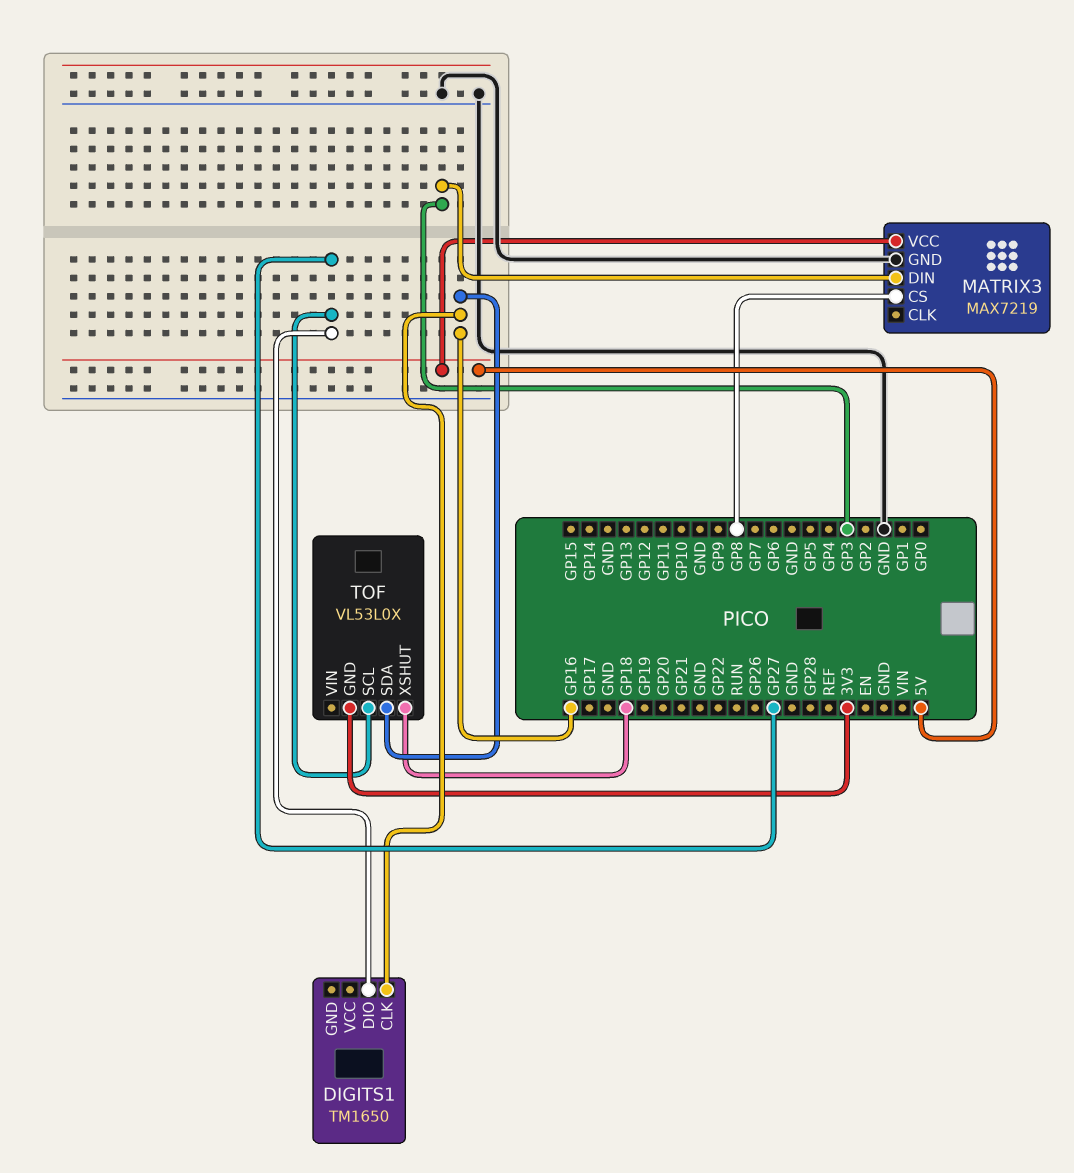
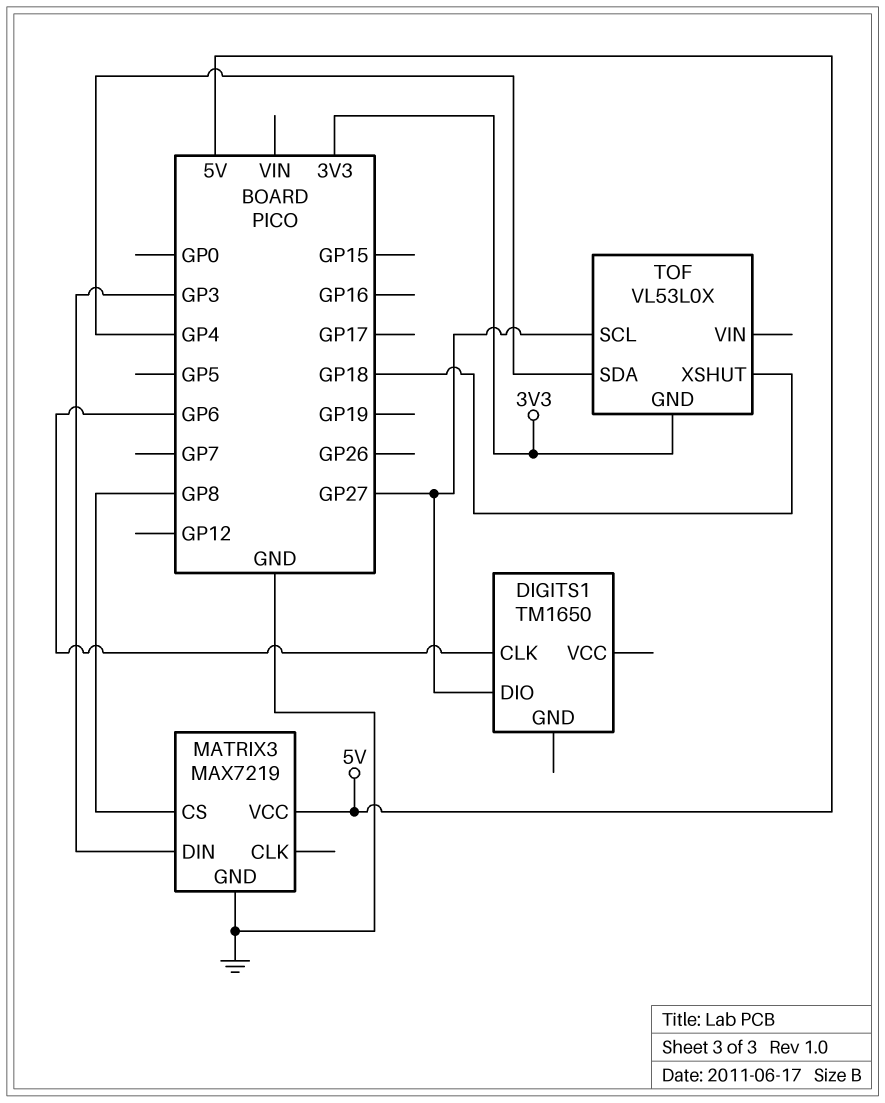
DIGITS1 pin CLK: GP16 -> GP6
TOF pin SDA: GP16 -> GP4

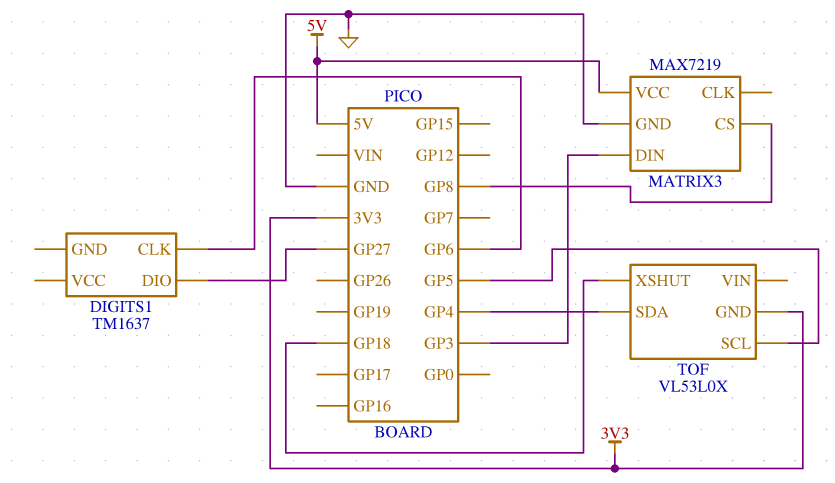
DIGITS1: TM1650 -> TM1637
TOF pin SCL: GP27 -> GP5

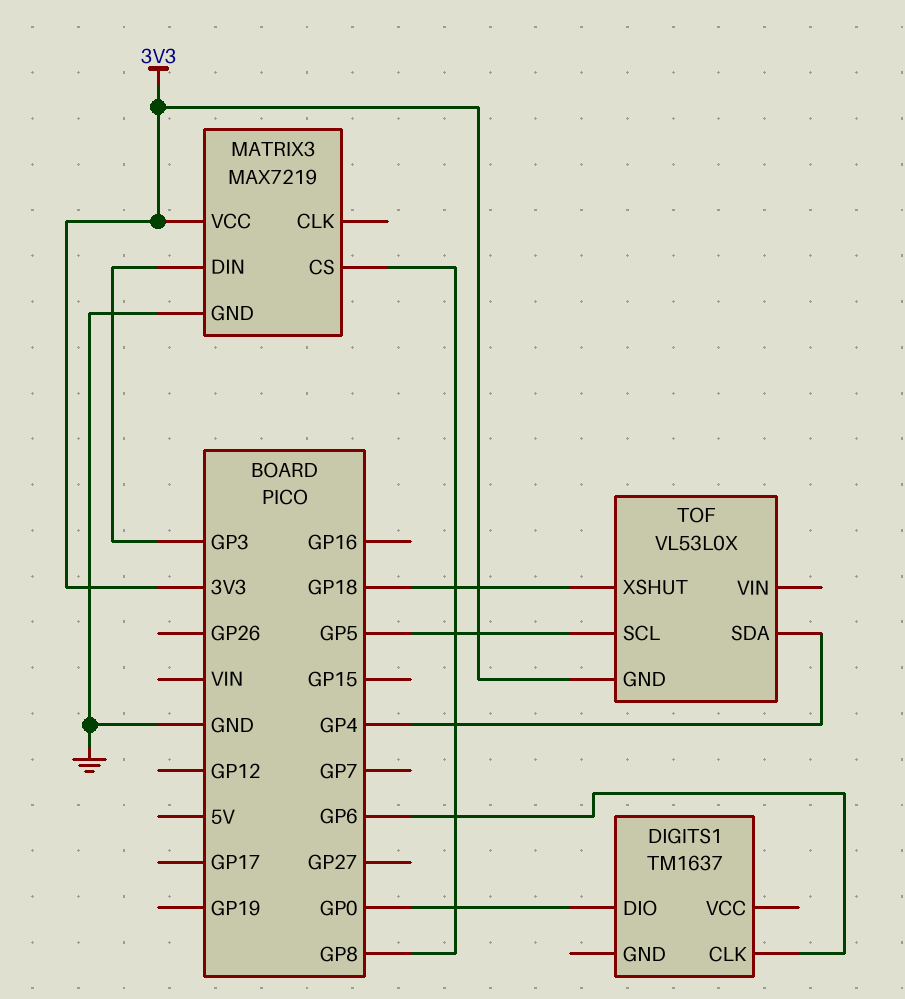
DIGITS1 pin DIO: GP27 -> GP0
MATRIX3 pin VCC: 5V -> 3V3

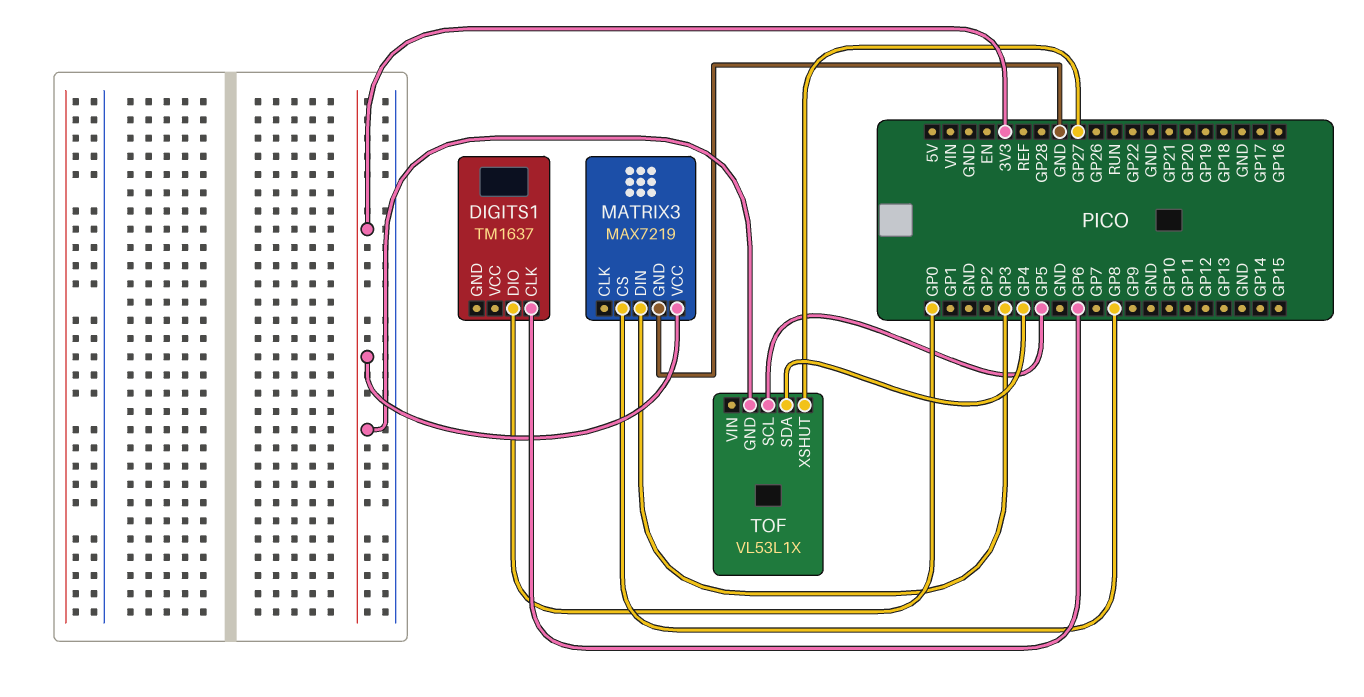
TOF: VL53L0X -> VL53L1X
TOF pin XSHUT: GP18 -> GP27

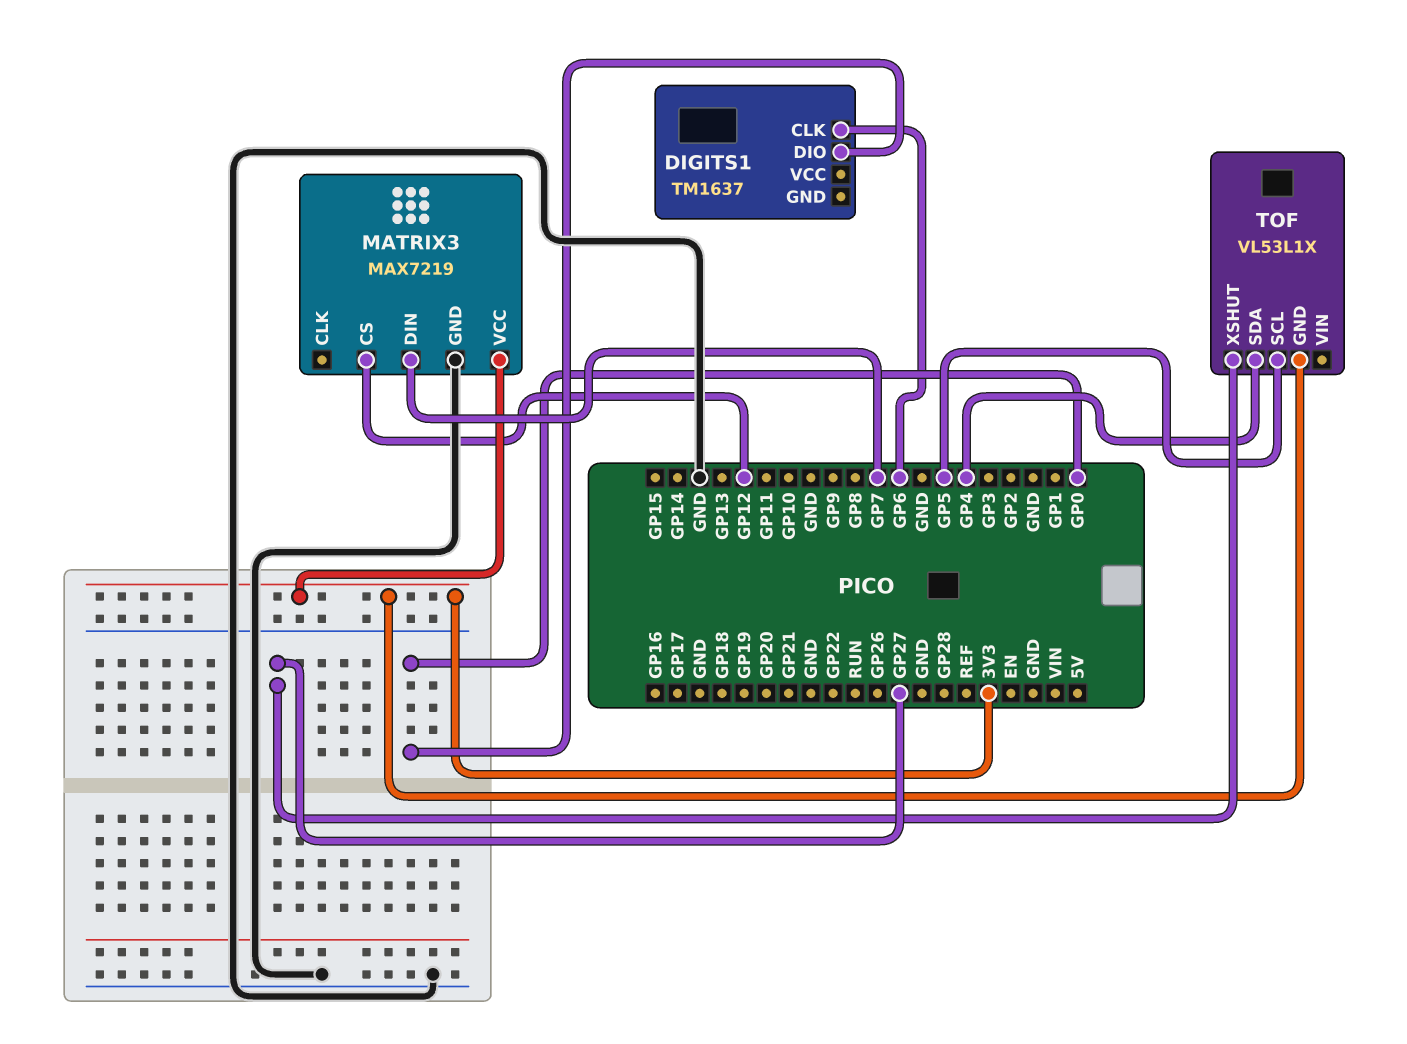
MATRIX3 pin CS: GP8 -> GP12
MATRIX3 pin DIN: GP3 -> GP7

